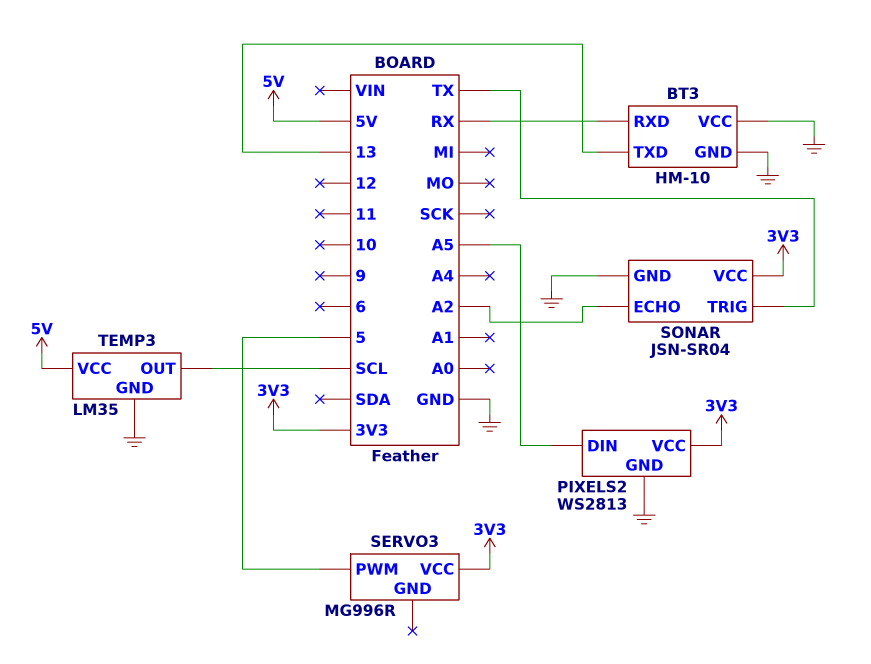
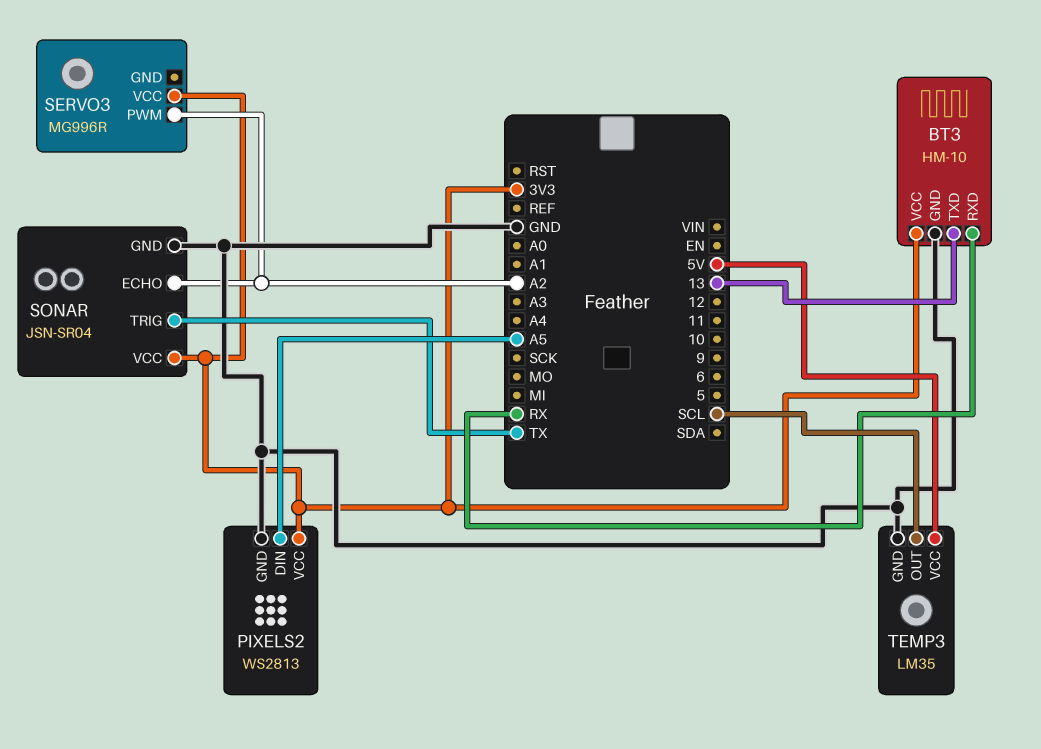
BT3 pin VCC: GND -> 3V3
SERVO3 pin PWM: 5 -> A2

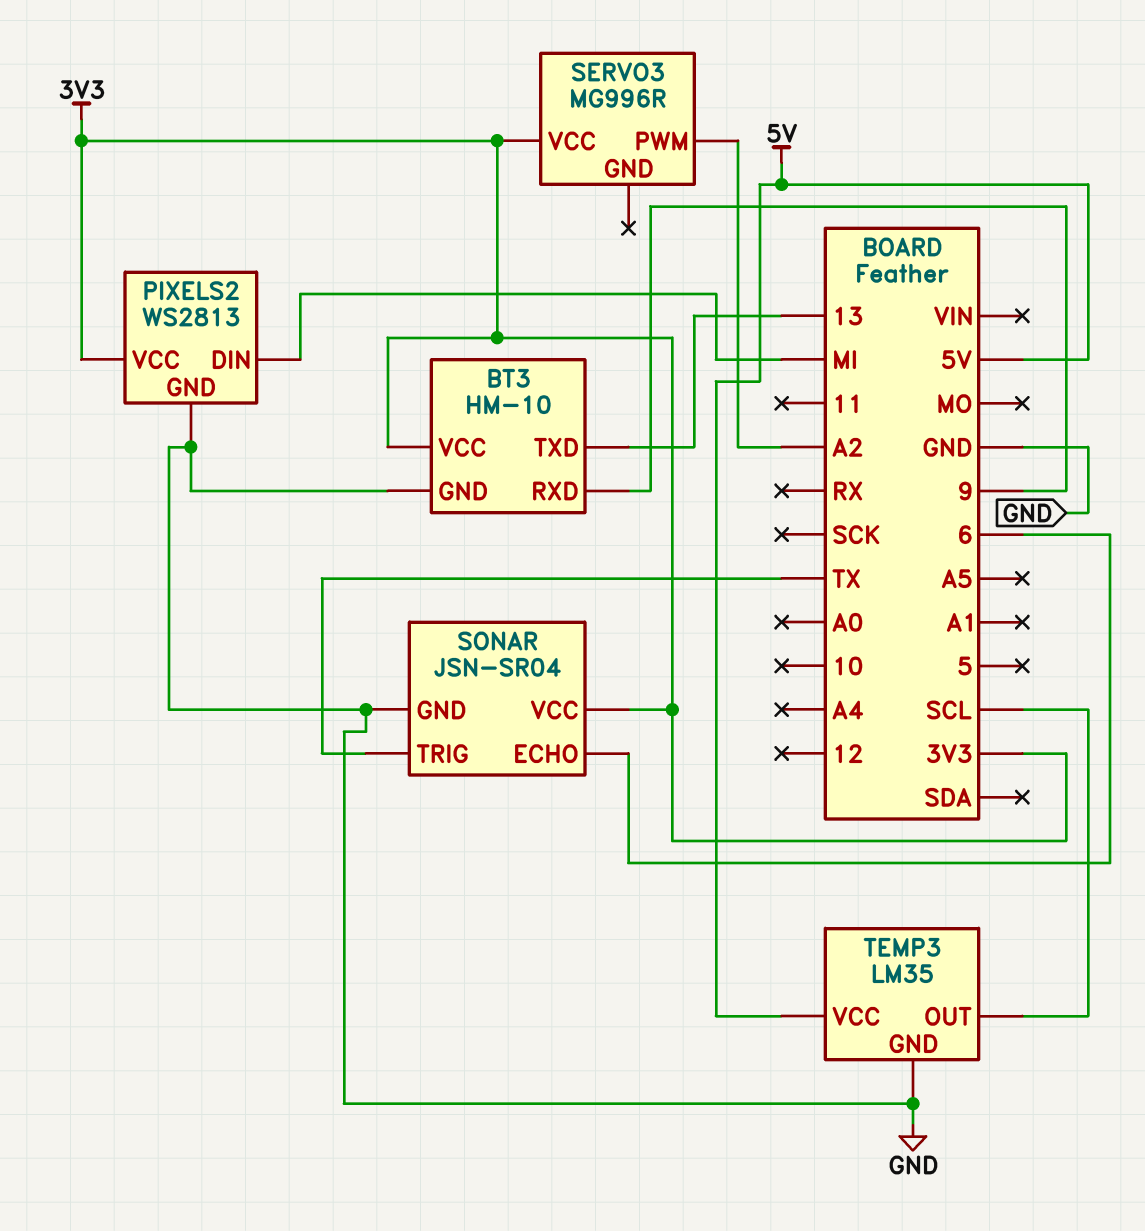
BT3 pin RXD: RX -> 9
PIXELS2 pin DIN: A5 -> MI
SONAR pin ECHO: A2 -> 6

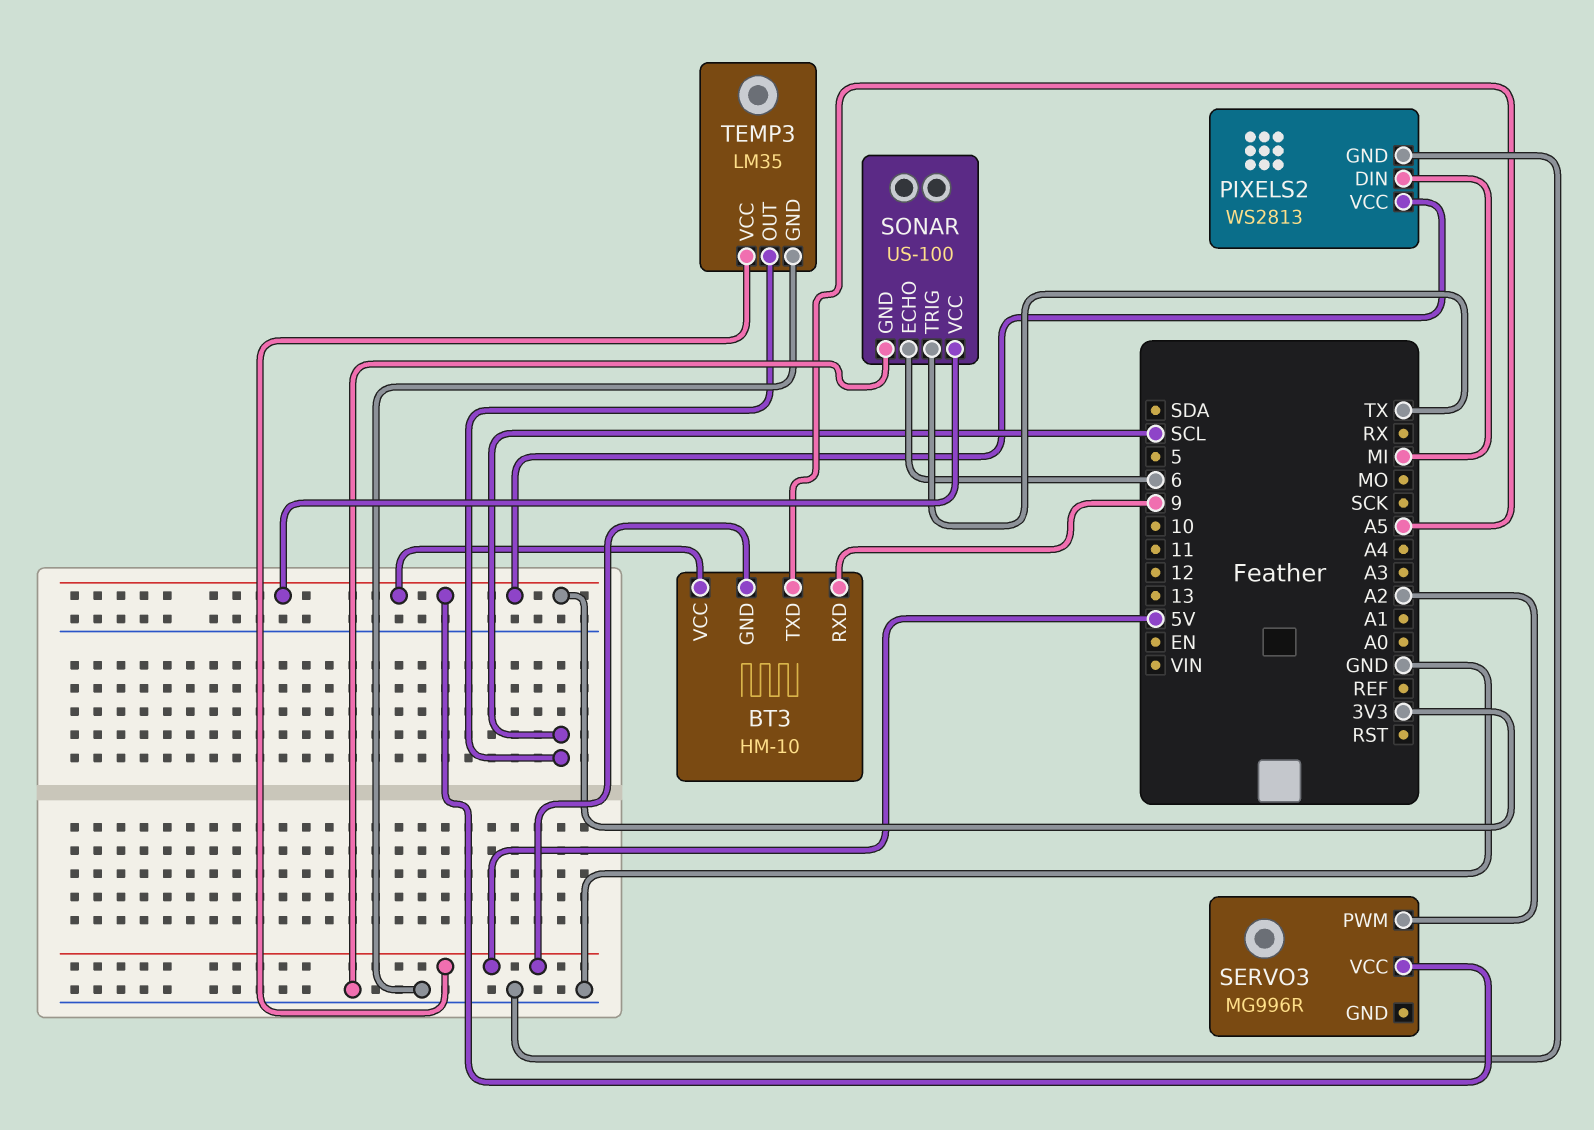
BT3 pin GND: GND -> 5V
BT3 pin TXD: 13 -> A5
SONAR: JSN-SR04 -> US-100

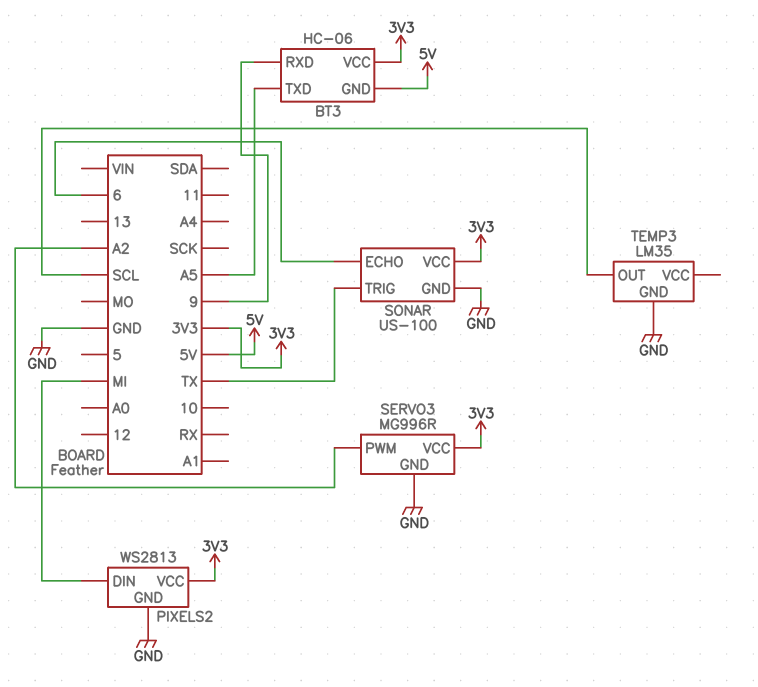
BT3: HM-10 -> HC-06
SERVO3 pin GND: none -> GND
TEMP3 pin VCC: 5V -> none

